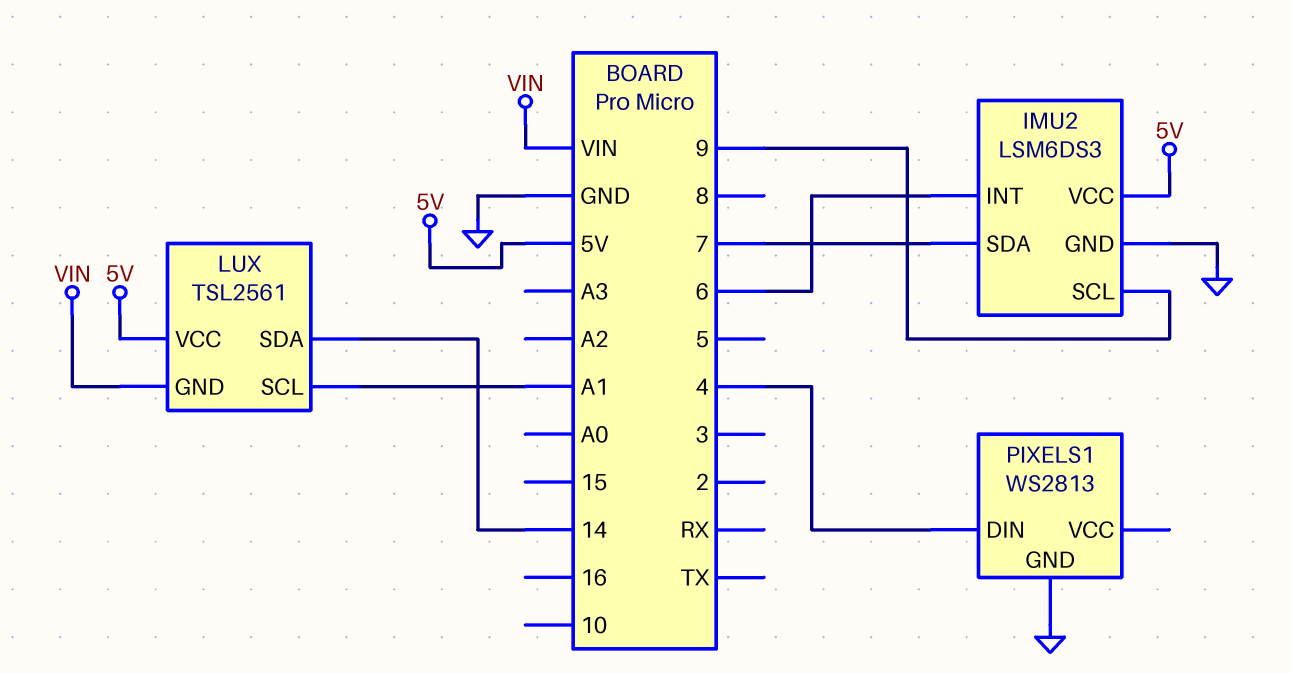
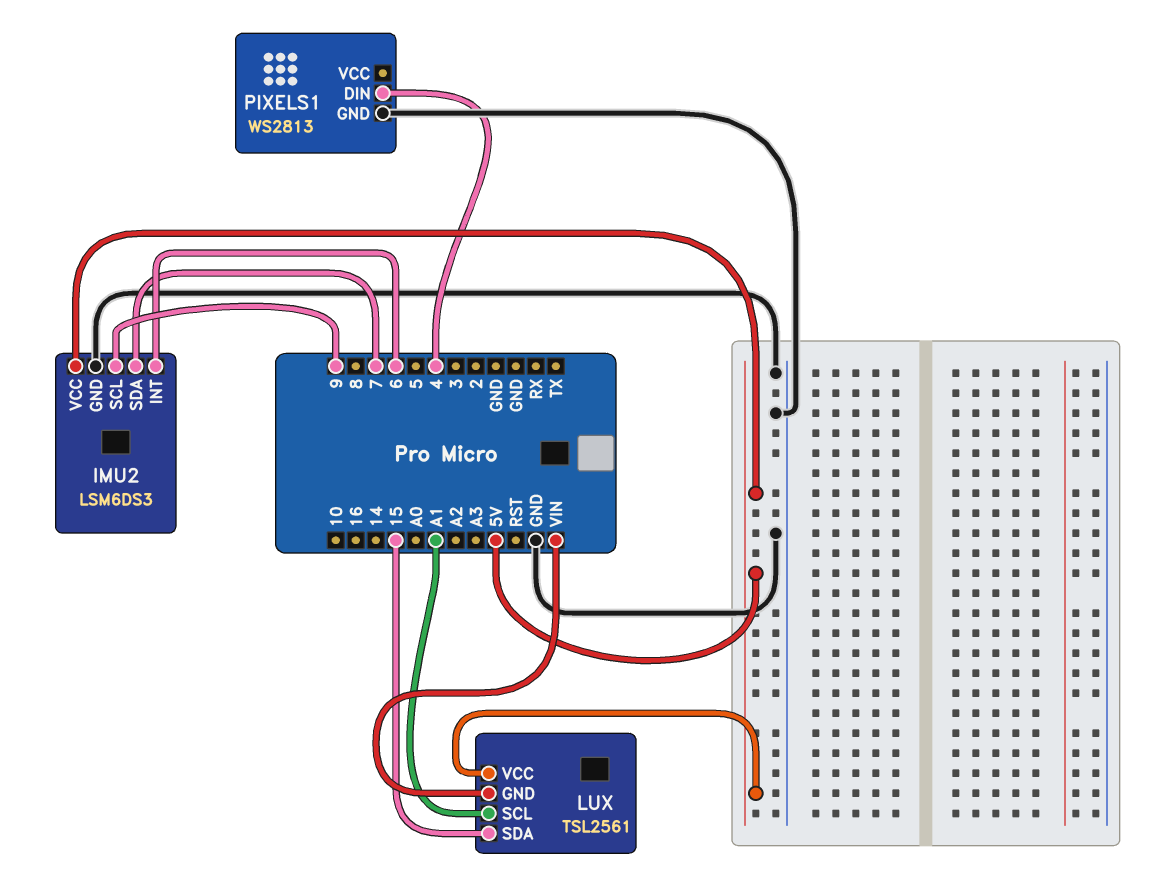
LUX pin SDA: 14 -> 15

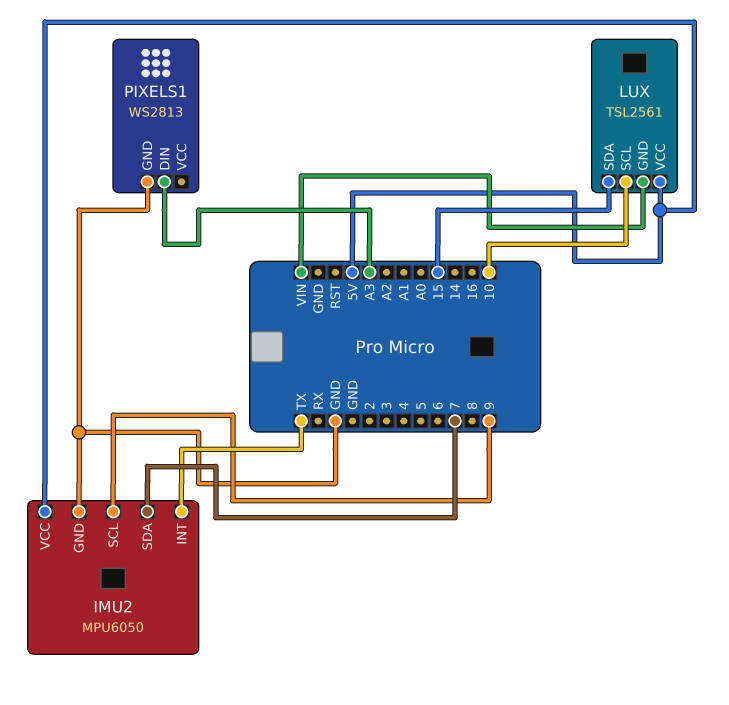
IMU2: LSM6DS3 -> MPU6050
IMU2 pin INT: 6 -> TX
LUX pin SCL: A1 -> 10
PIXELS1 pin DIN: 4 -> A3

